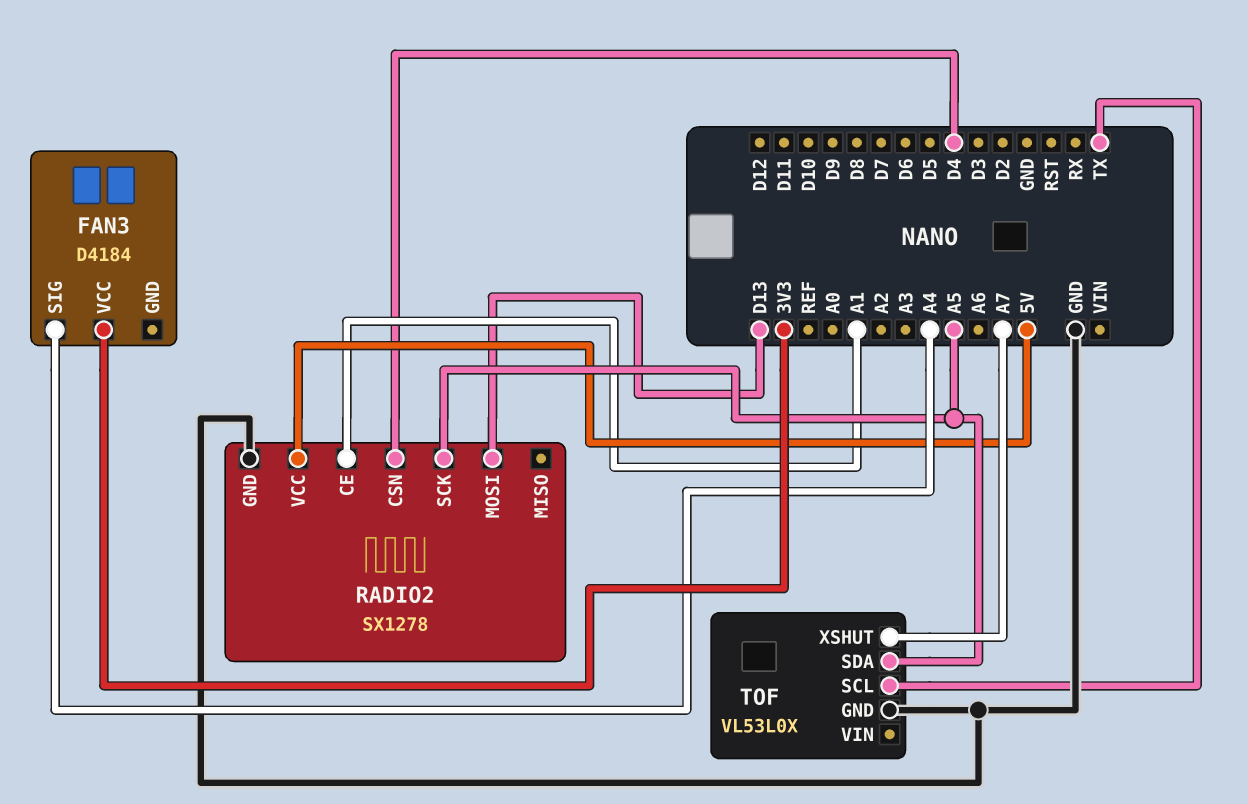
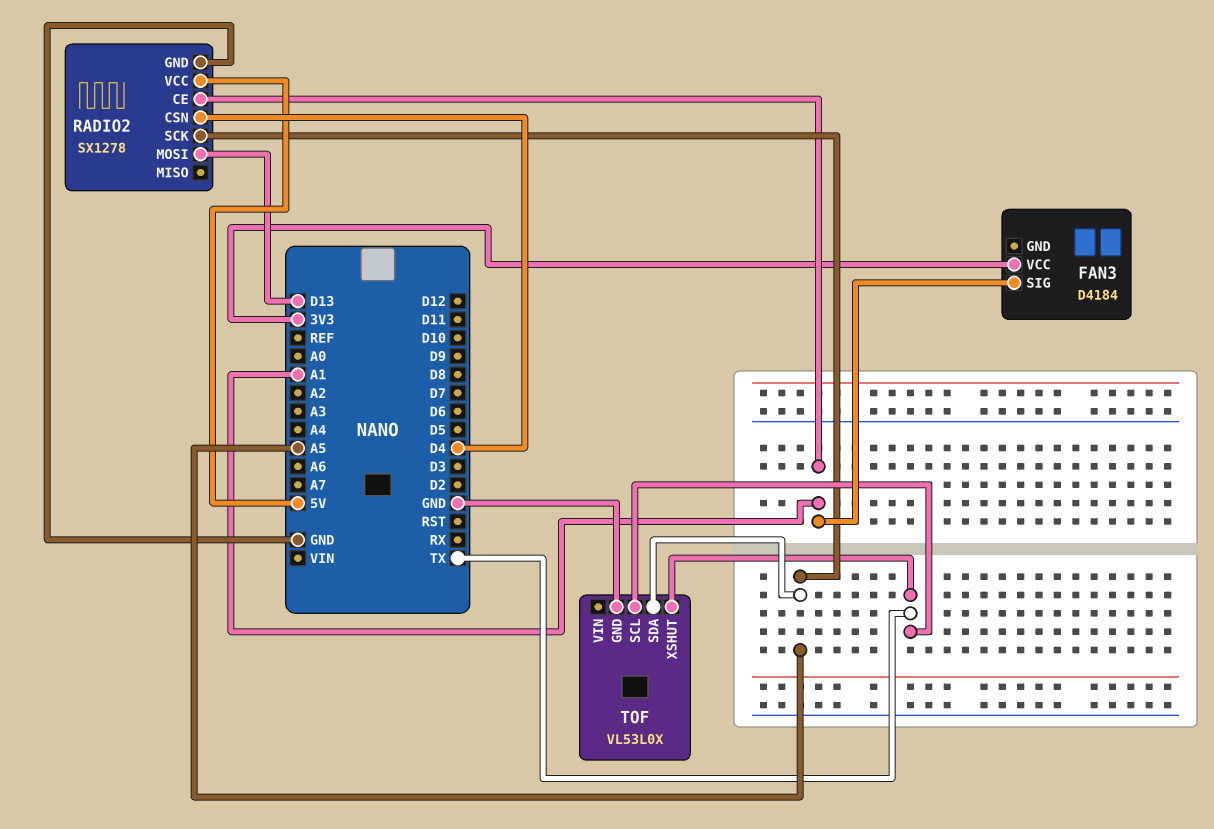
FAN3 pin SIG: A4 -> A1
TOF pin XSHUT: A7 -> TX

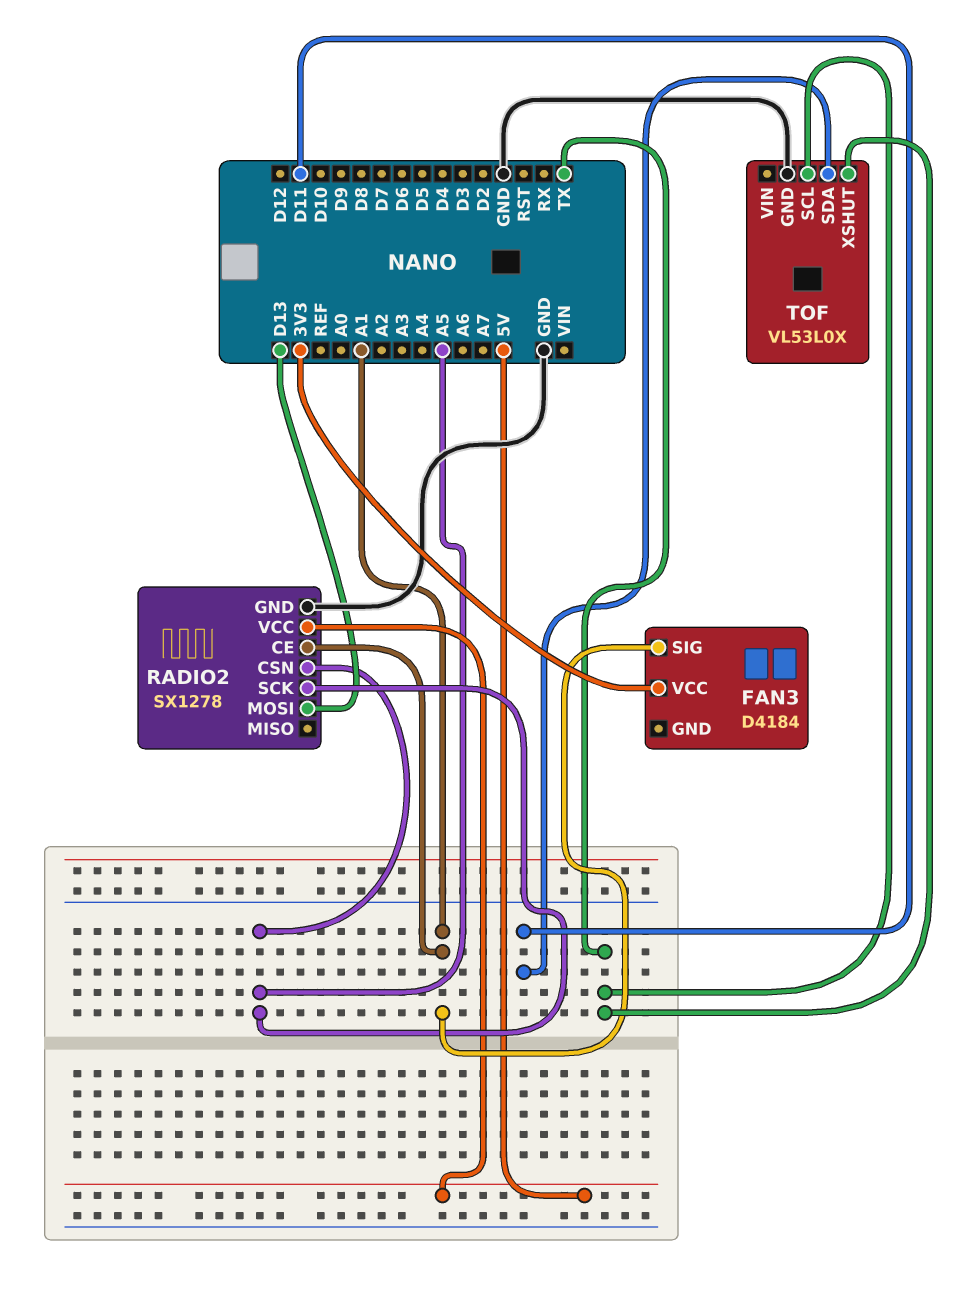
RADIO2 pin CSN: D4 -> A5
TOF pin SDA: A5 -> D11

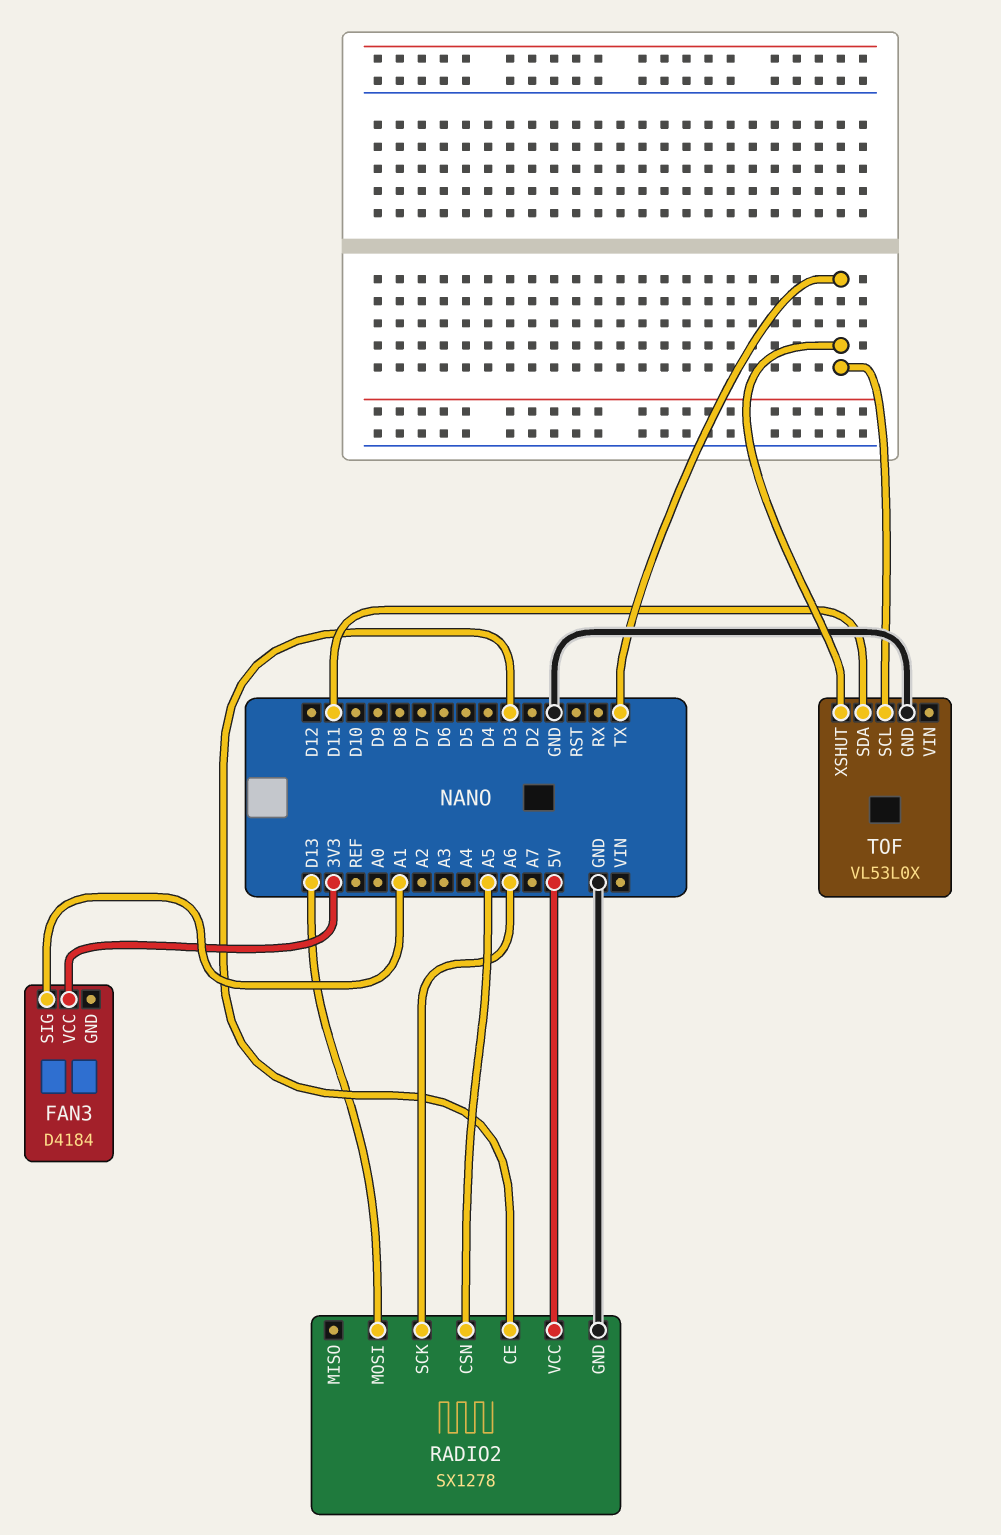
RADIO2 pin CE: A1 -> D3
RADIO2 pin SCK: A5 -> A6

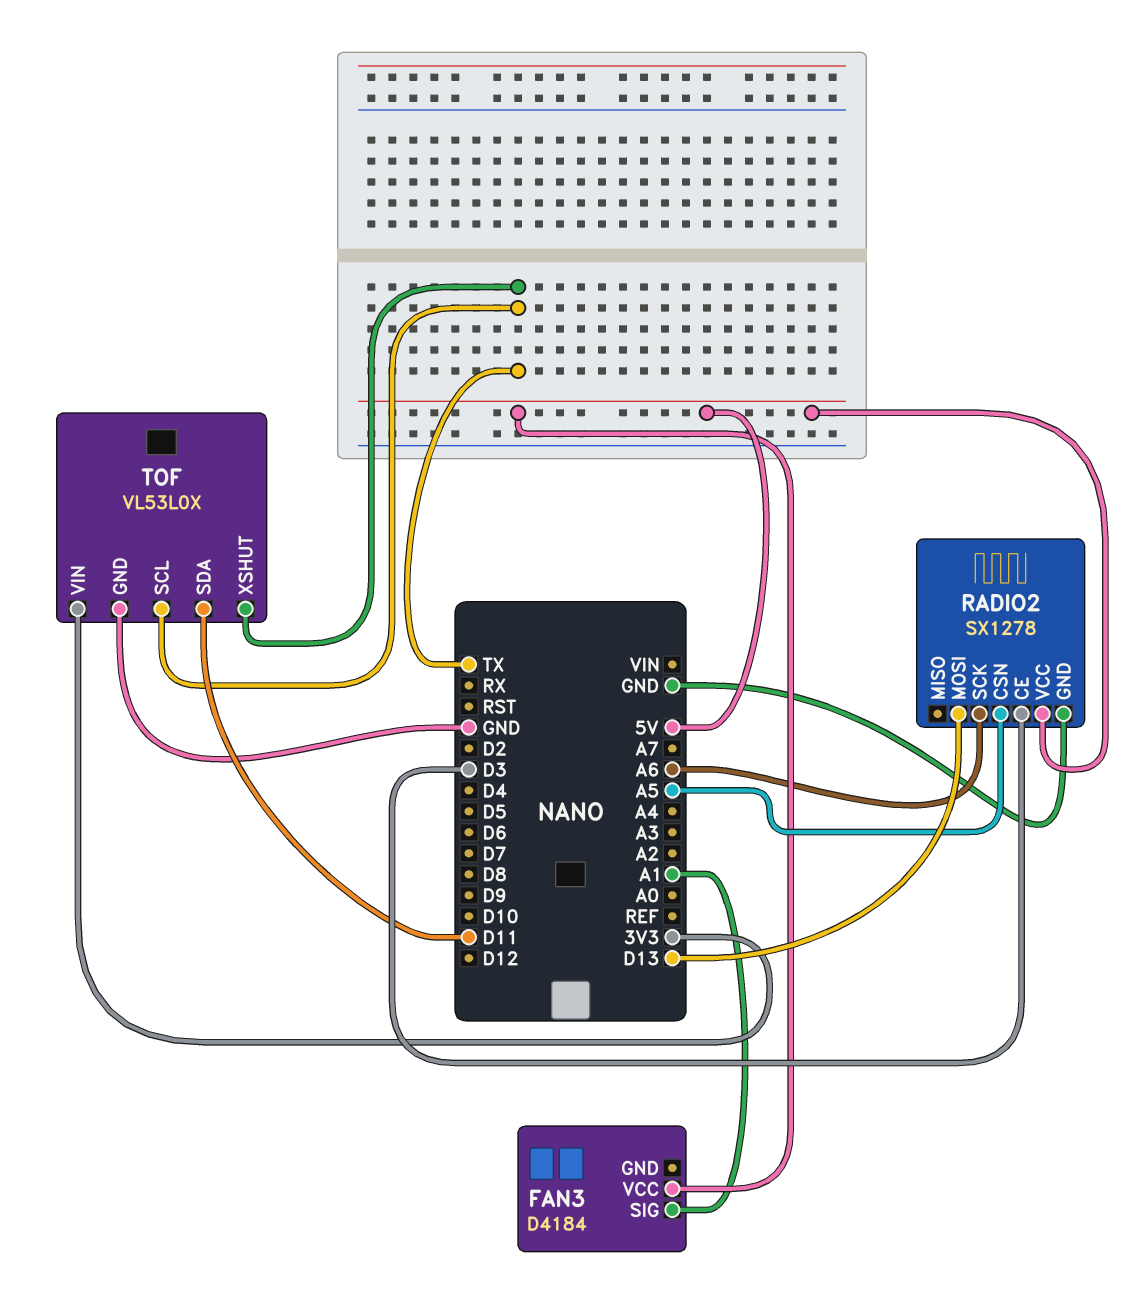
FAN3 pin VCC: 3V3 -> 5V
TOF pin VIN: none -> 3V3

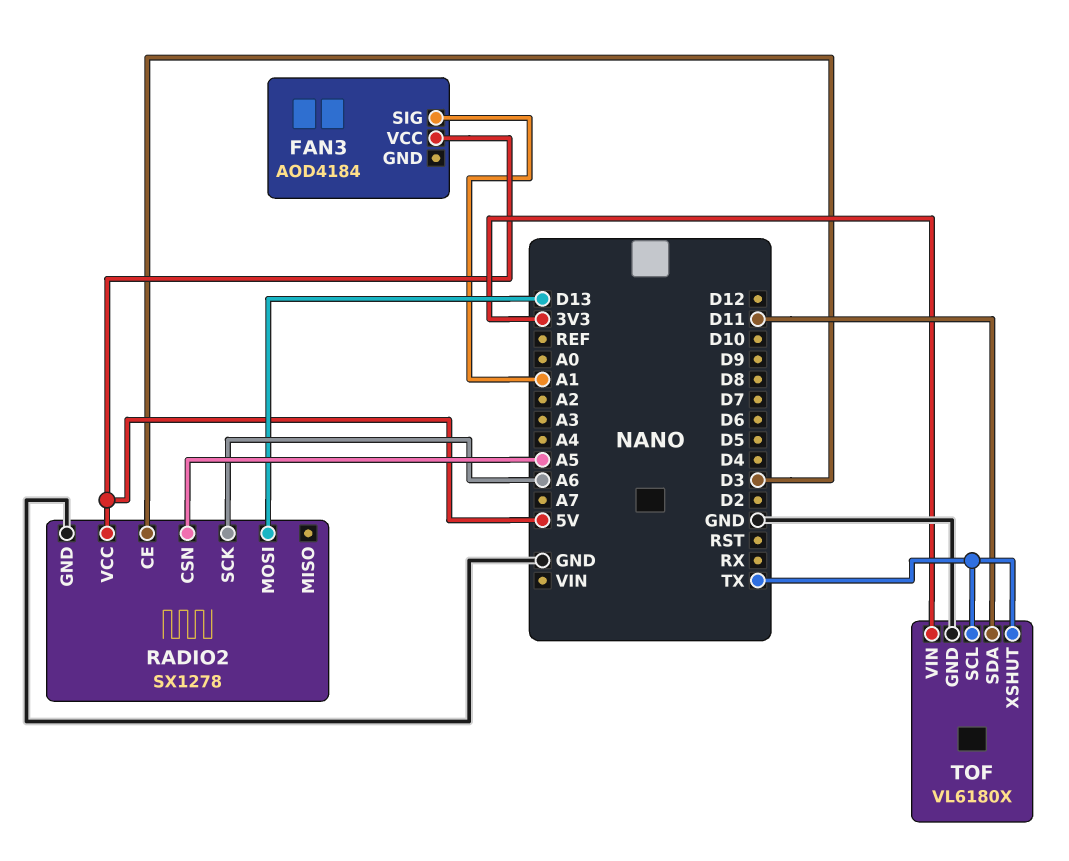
FAN3: D4184 -> AOD4184
TOF: VL53L0X -> VL6180X

